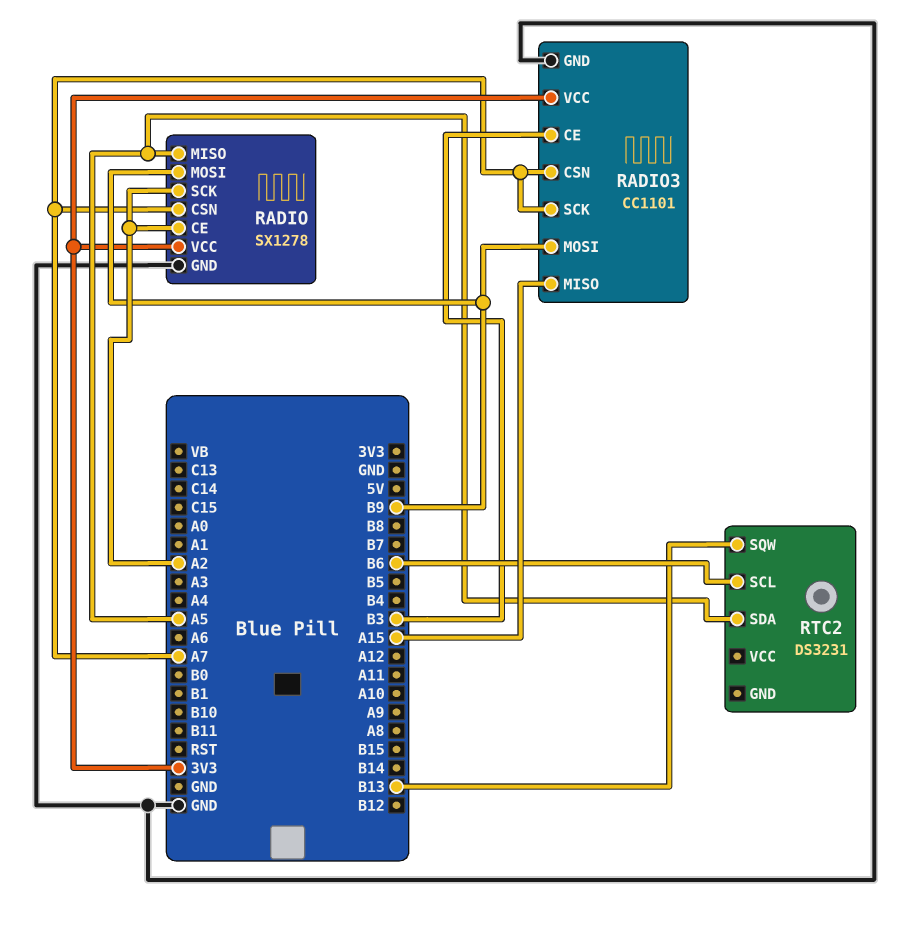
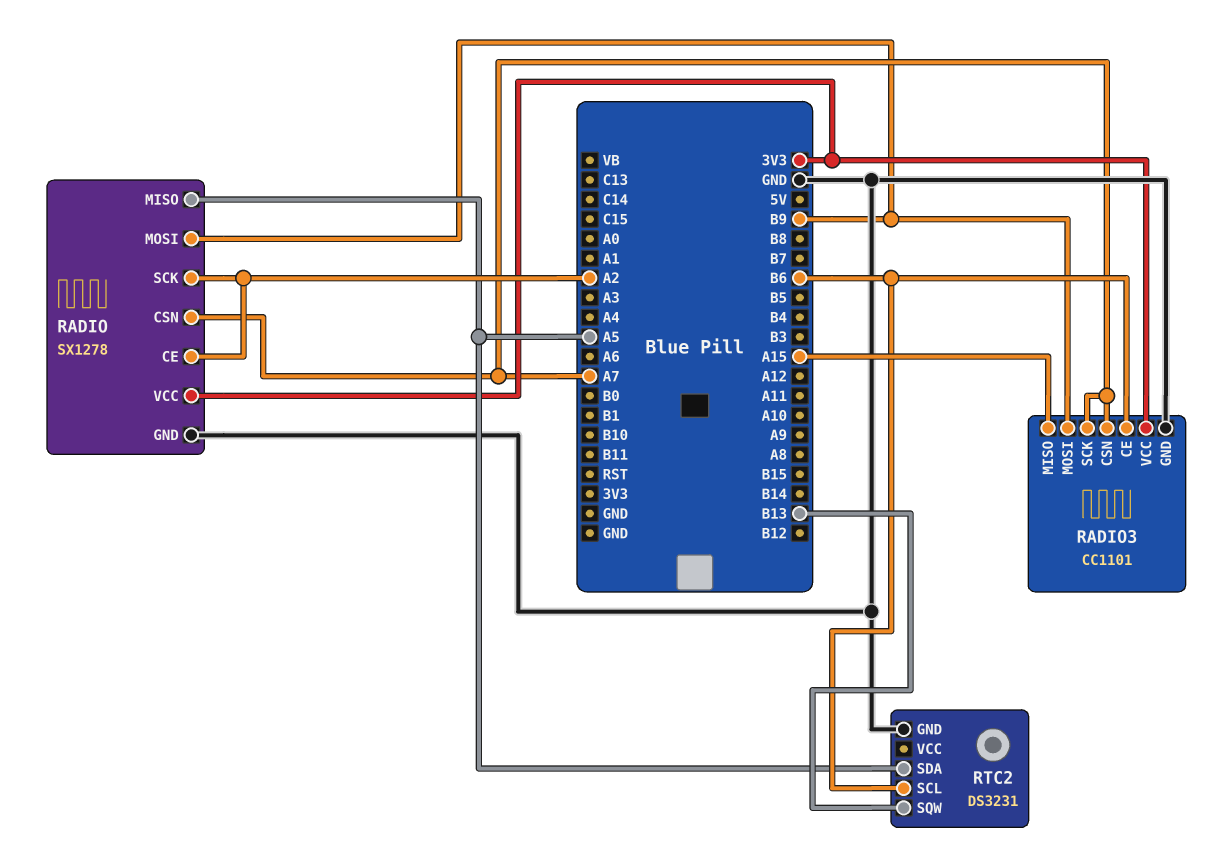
RADIO3 pin CE: B3 -> B6
RTC2 pin GND: none -> GND

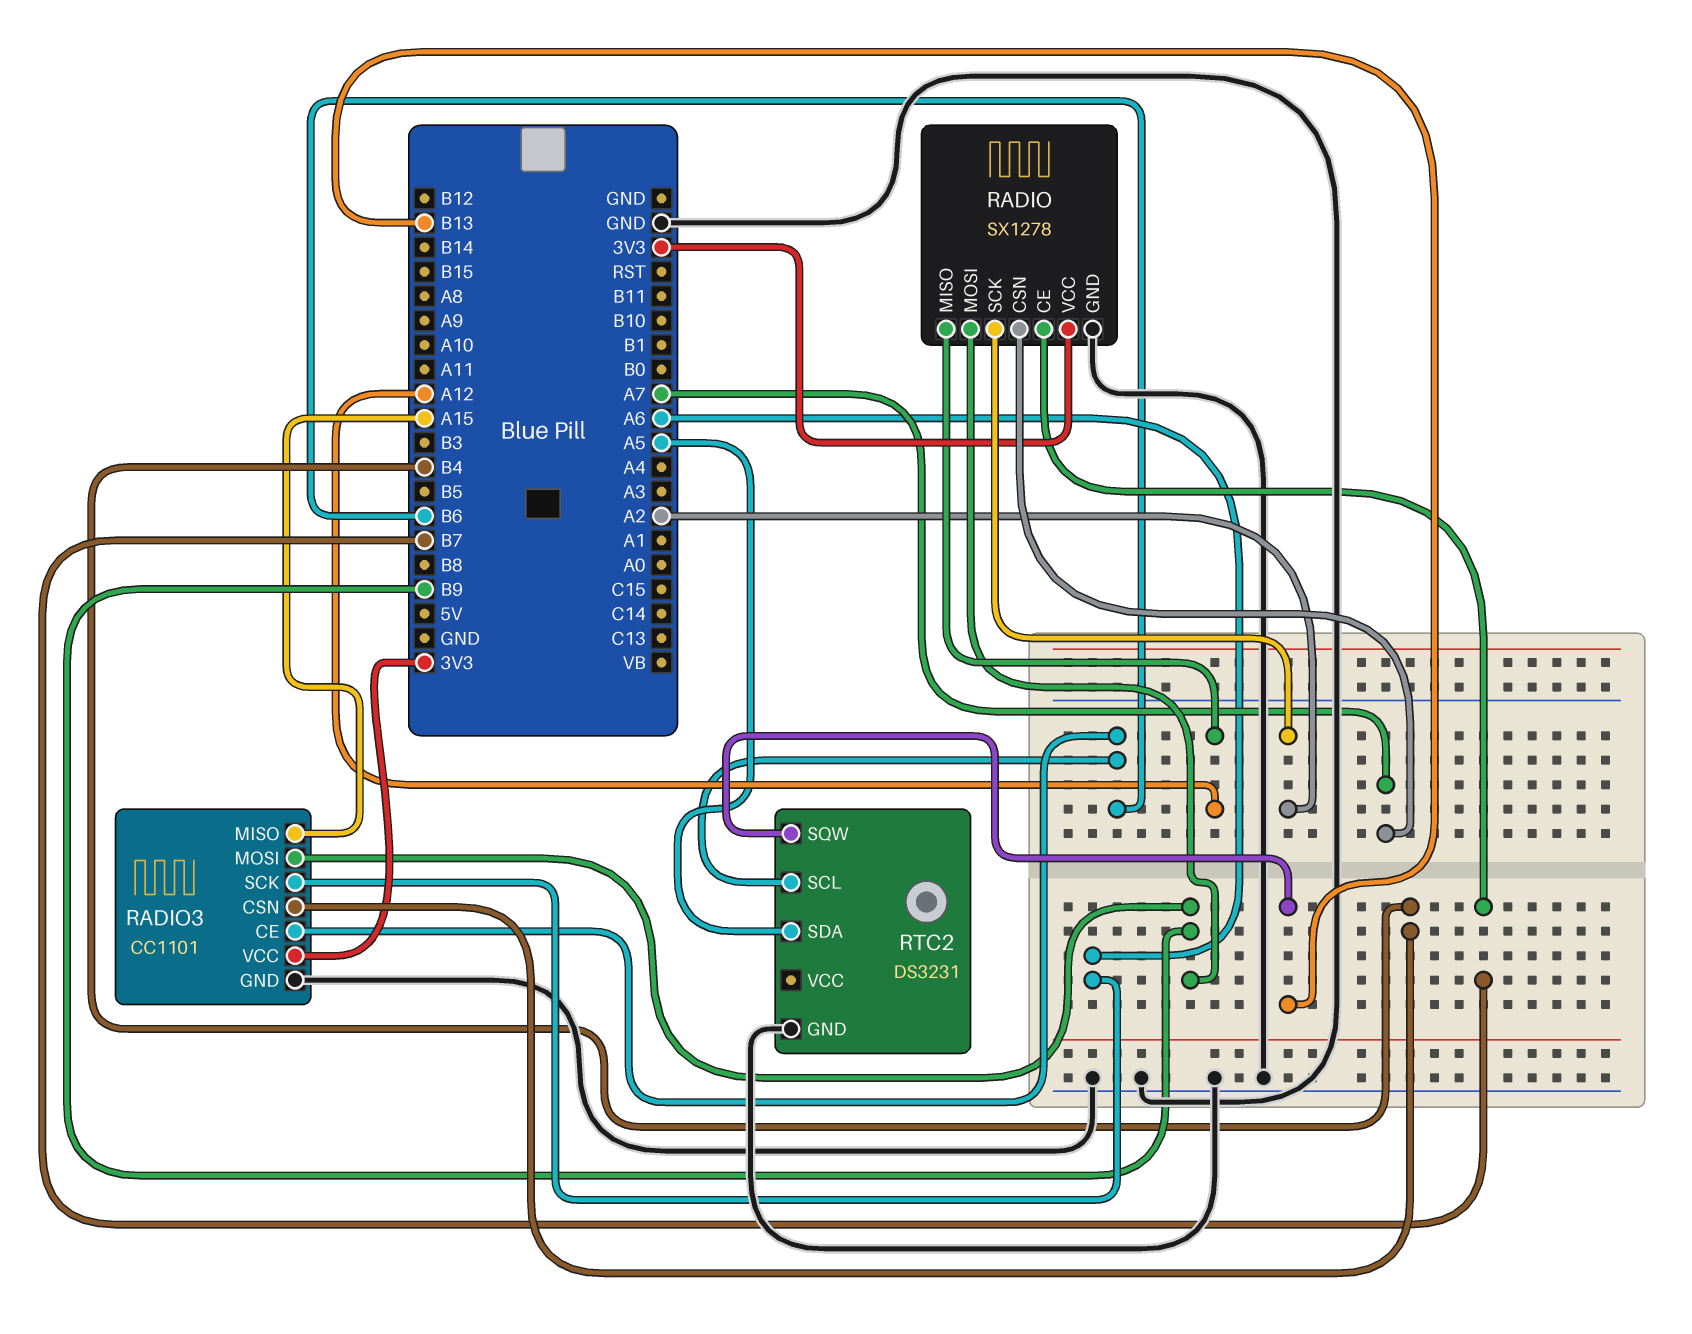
RADIO pin CE: A2 -> B7
RADIO pin MISO: A5 -> A12
RADIO3 pin CSN: A7 -> B4
RADIO3 pin SCK: A7 -> A6

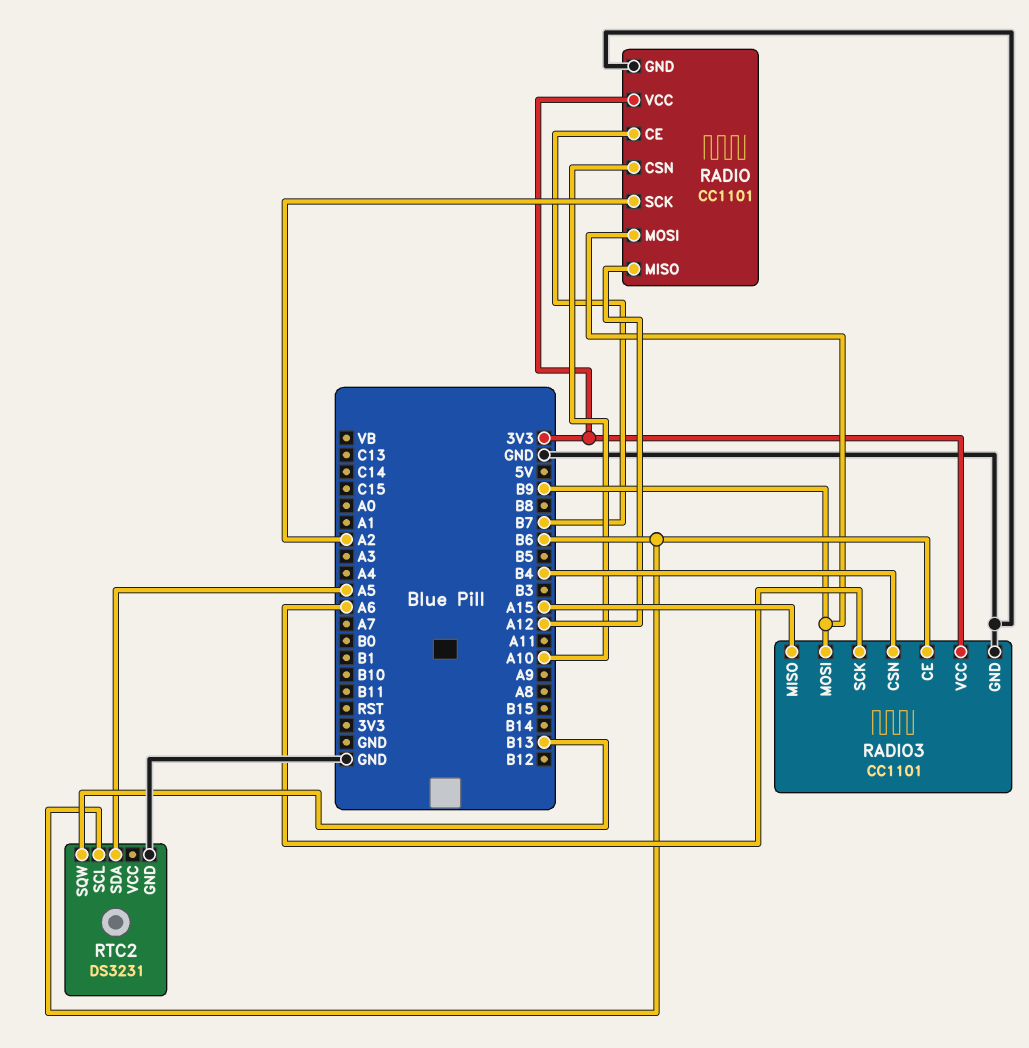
RADIO: SX1278 -> CC1101
RADIO pin CSN: A7 -> A10

